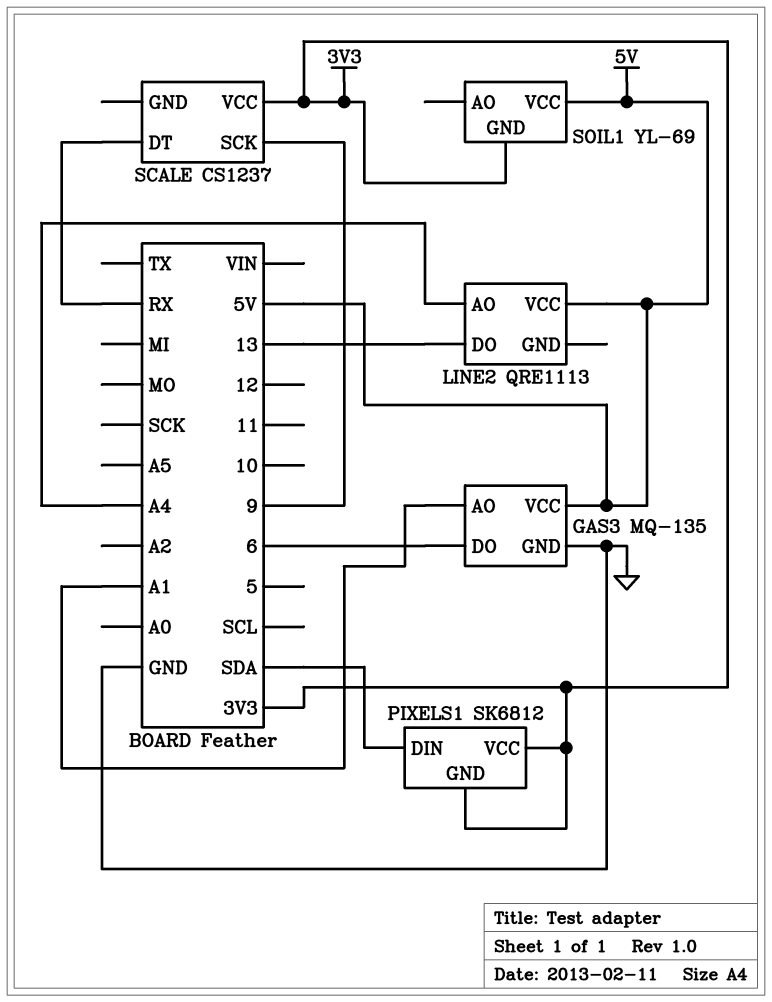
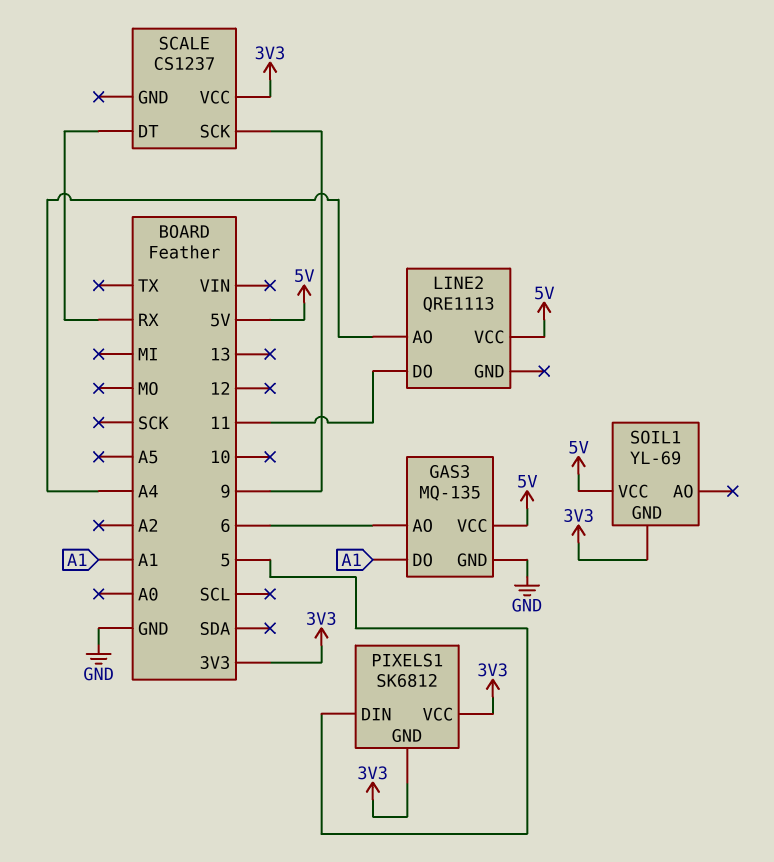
GAS3 pin AO: A1 -> 6
GAS3 pin DO: 6 -> A1
LINE2 pin DO: 13 -> 11
PIXELS1 pin DIN: SDA -> 5

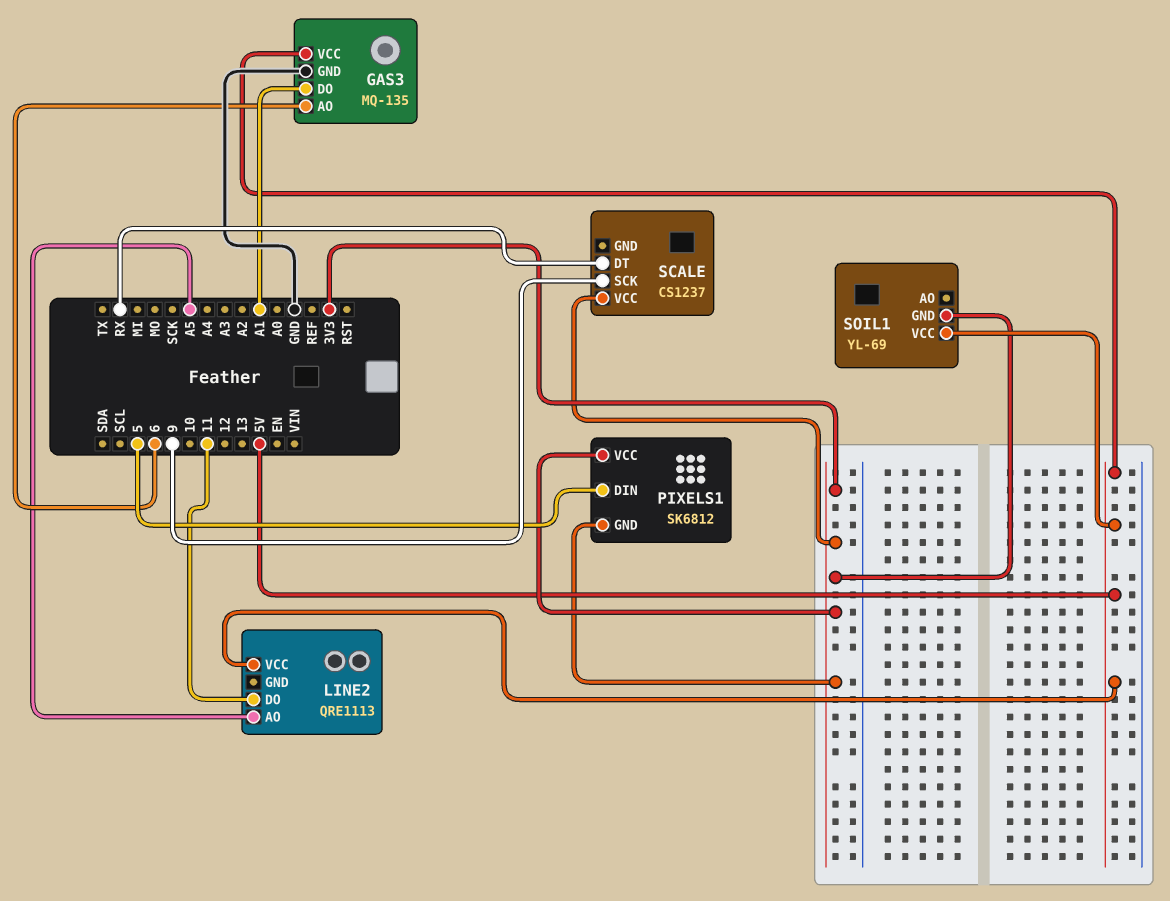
LINE2 pin AO: A4 -> A5

